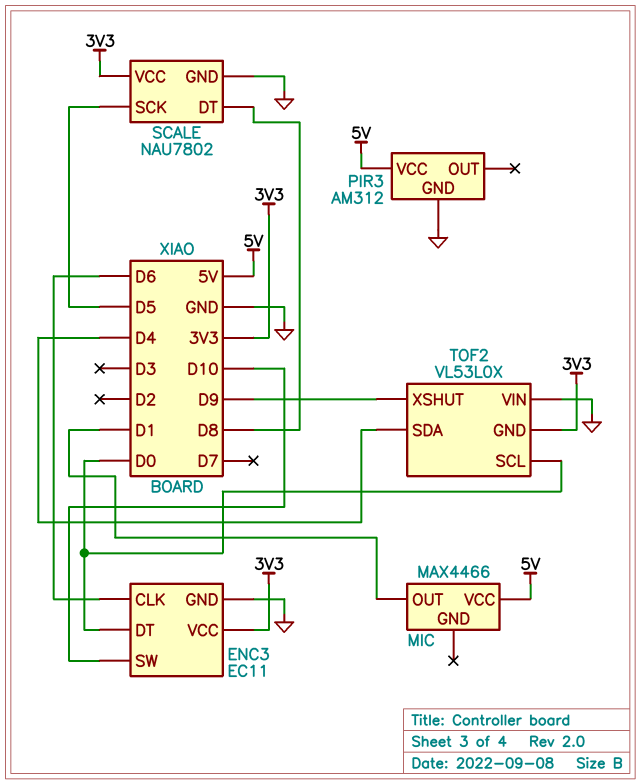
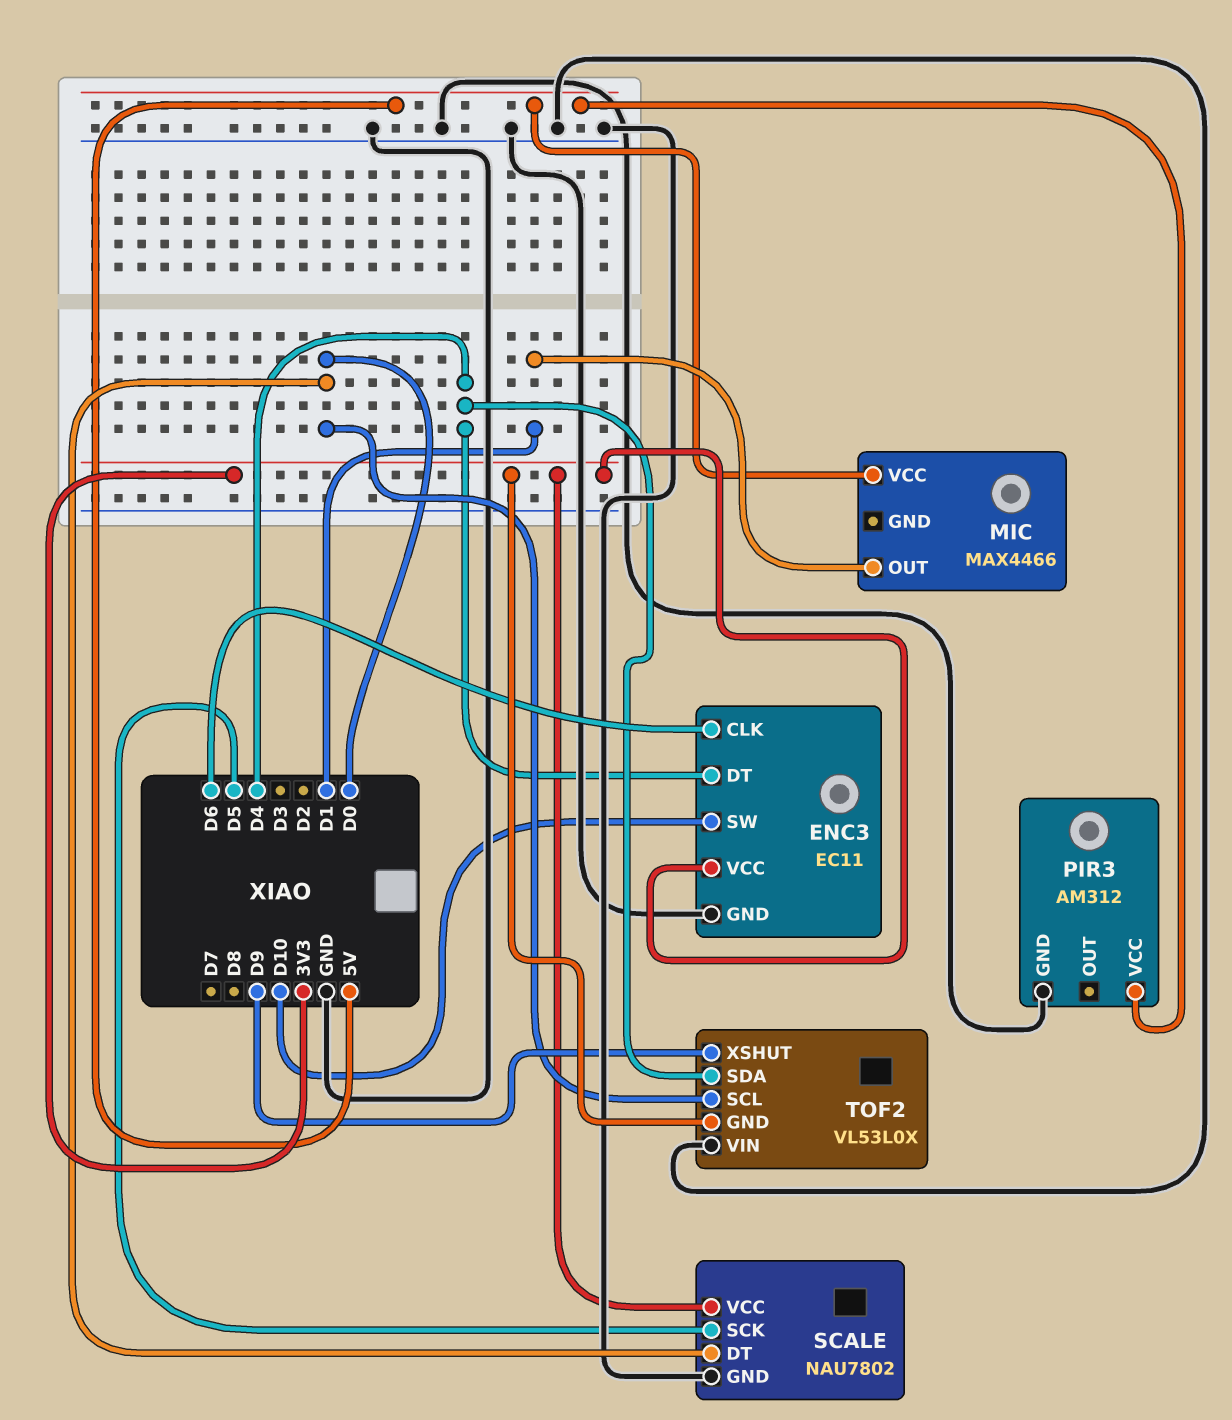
ENC3 pin DT: D0 -> D4
SCALE pin DT: D8 -> D0

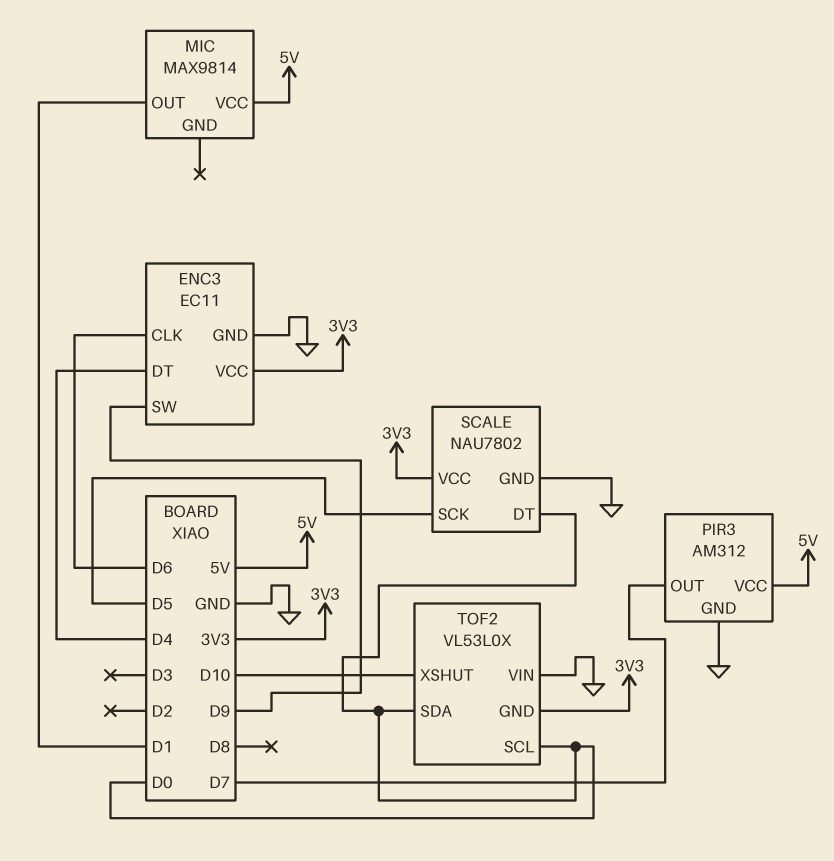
ENC3 pin SW: D10 -> D9
MIC: MAX4466 -> MAX9814
PIR3 pin OUT: none -> D7
TOF2 pin SDA: D4 -> D0
TOF2 pin XSHUT: D9 -> D10

